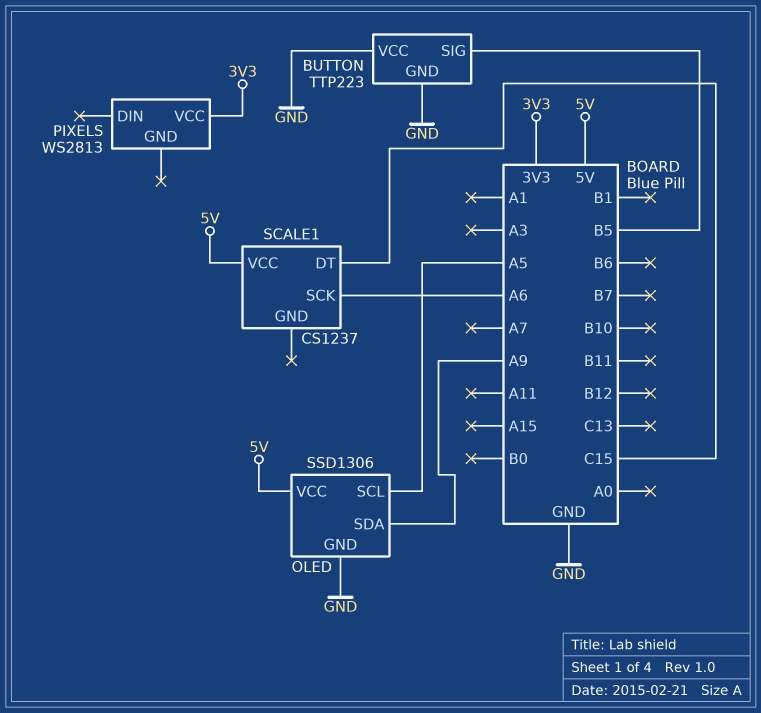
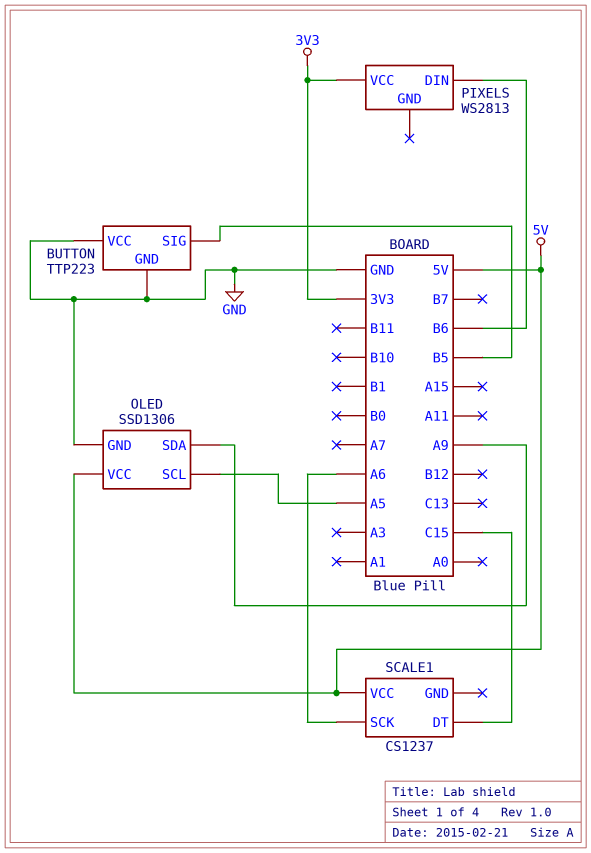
PIXELS pin DIN: none -> B6

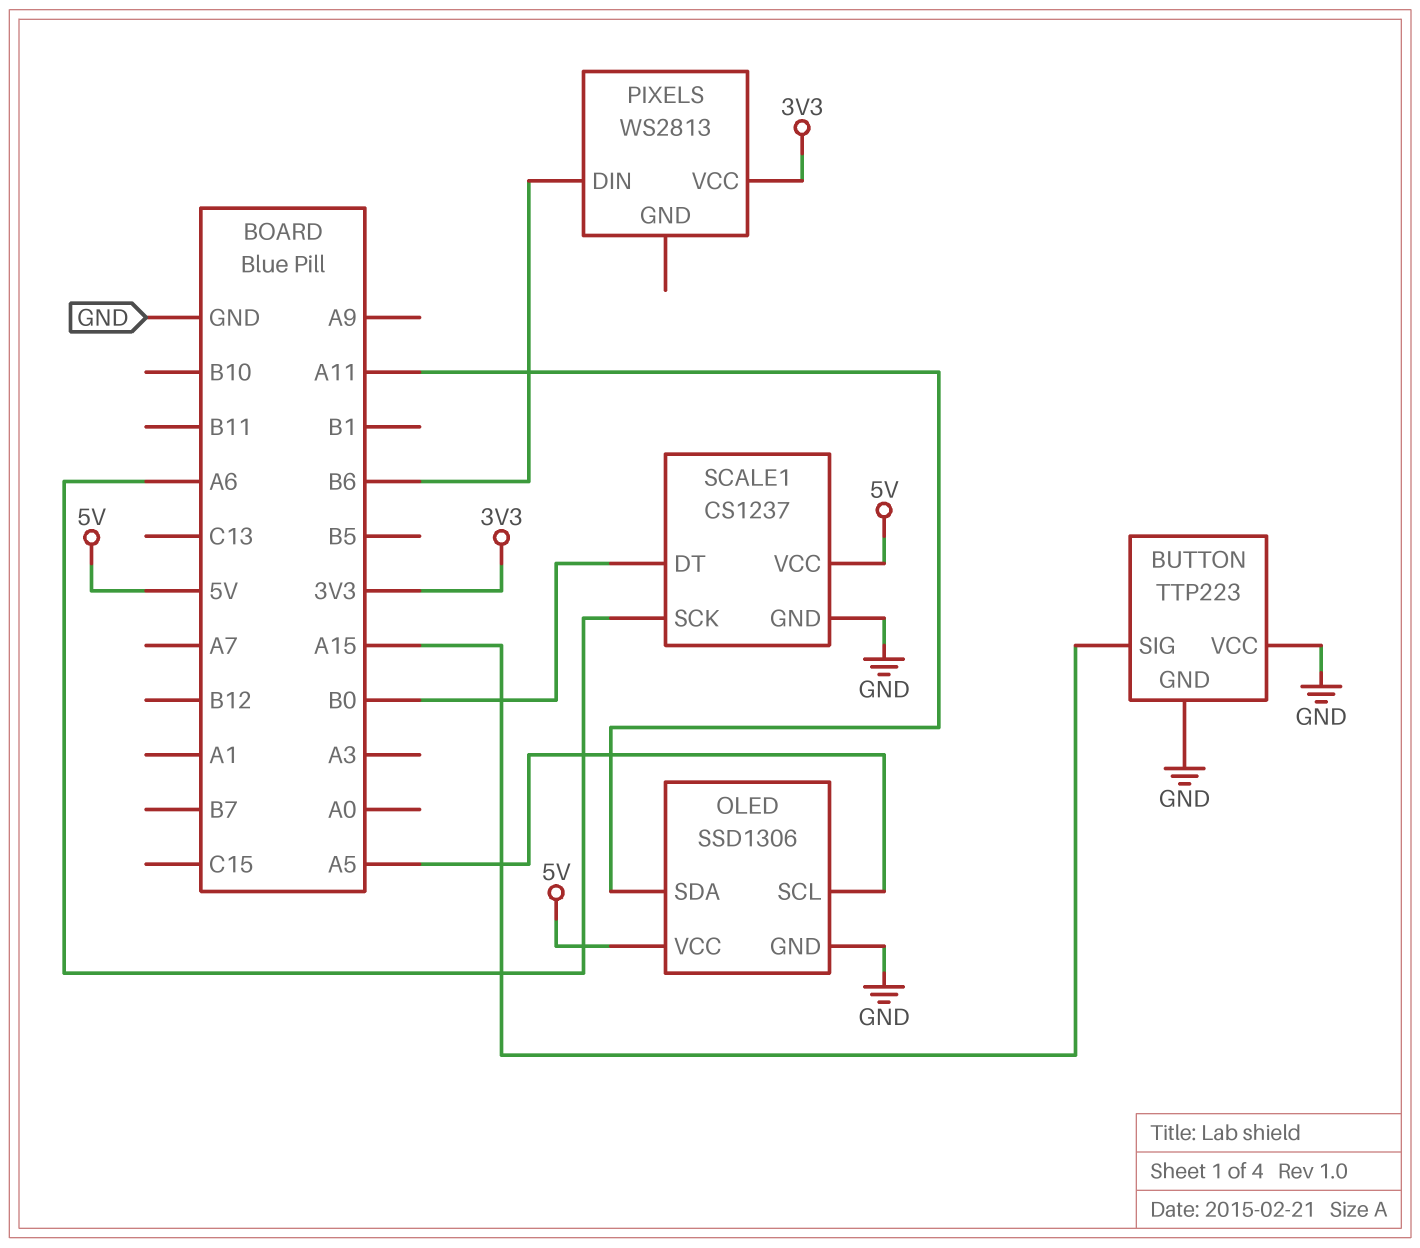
BUTTON pin SIG: B5 -> A15
OLED pin SDA: A9 -> A11
SCALE1 pin DT: C15 -> B0
SCALE1 pin GND: none -> GND

